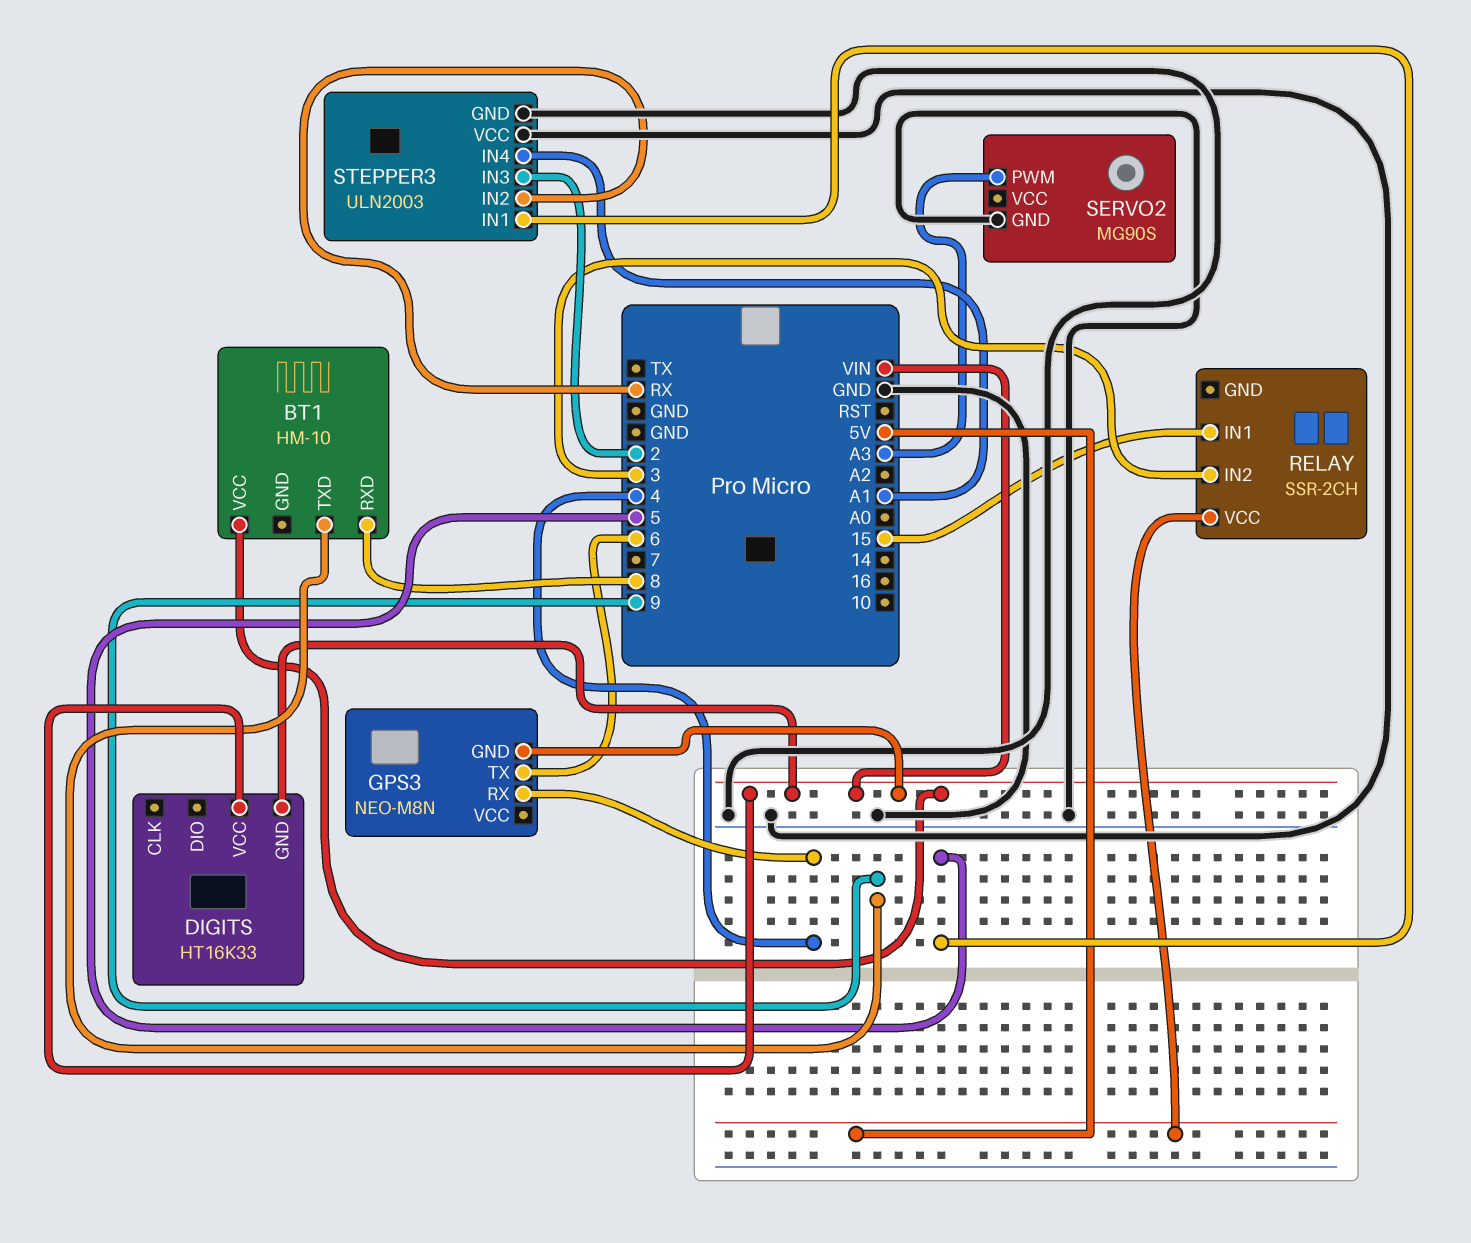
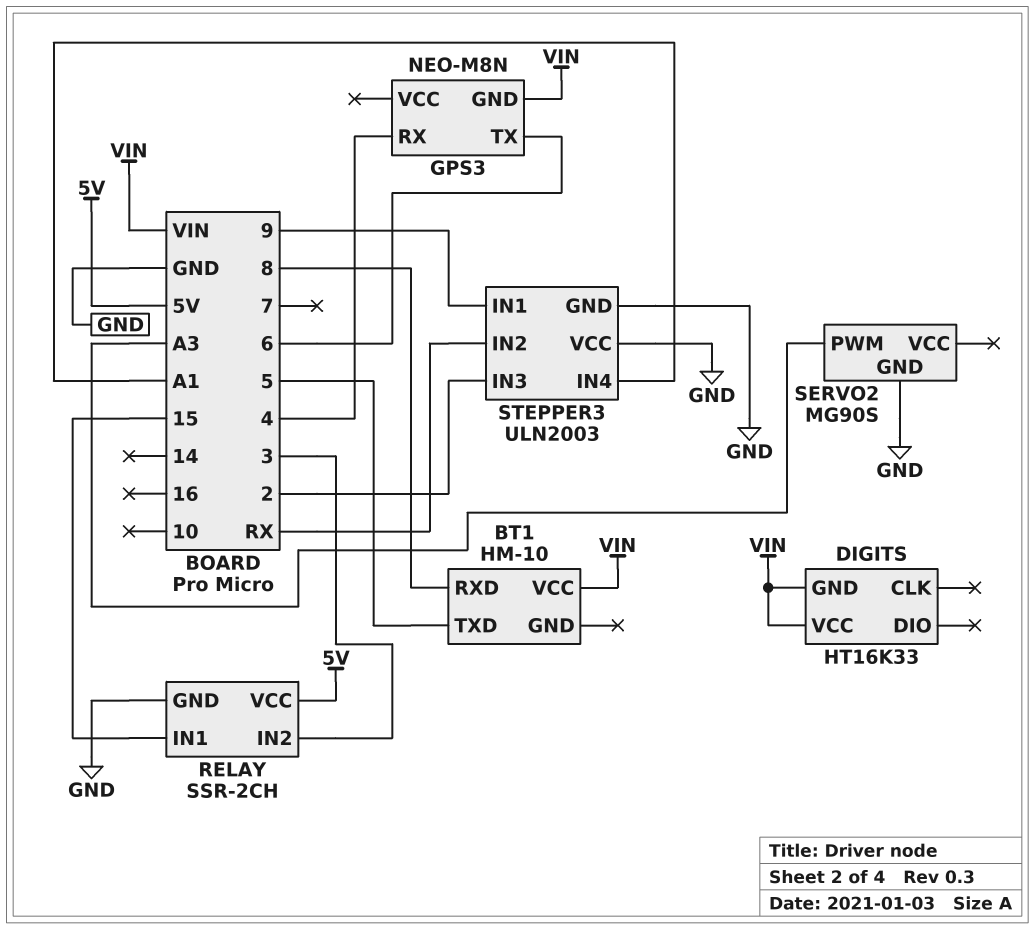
BT1 pin TXD: 9 -> 5
RELAY pin GND: none -> GND
STEPPER3 pin IN1: 5 -> 9

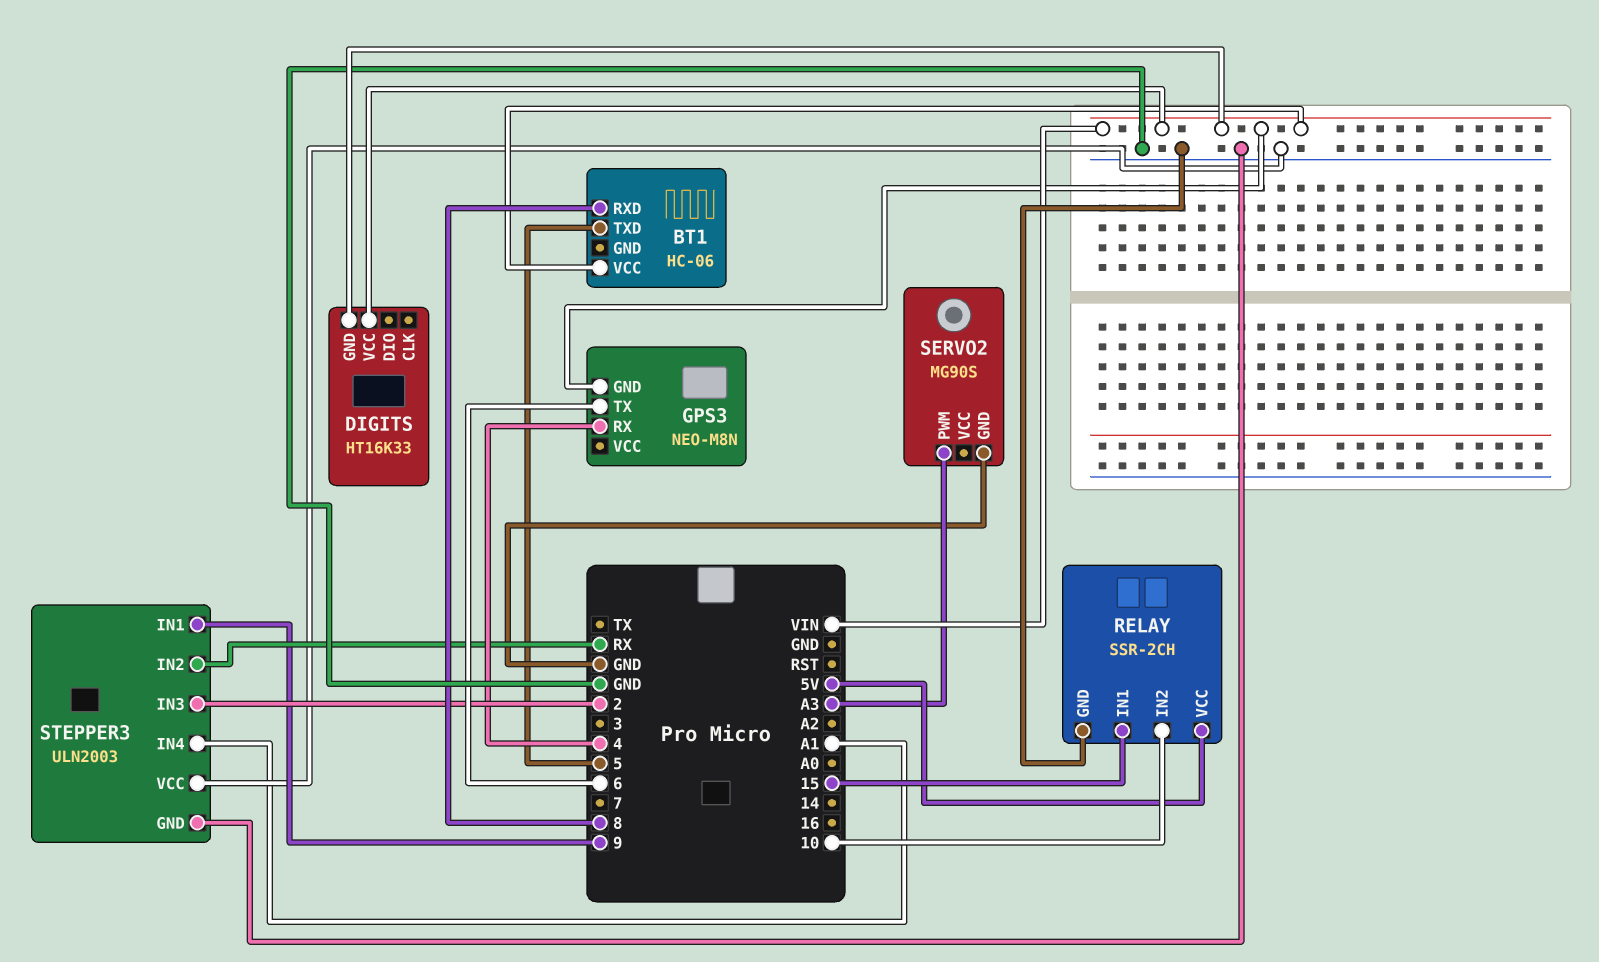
BT1: HM-10 -> HC-06
RELAY pin IN2: 3 -> 10

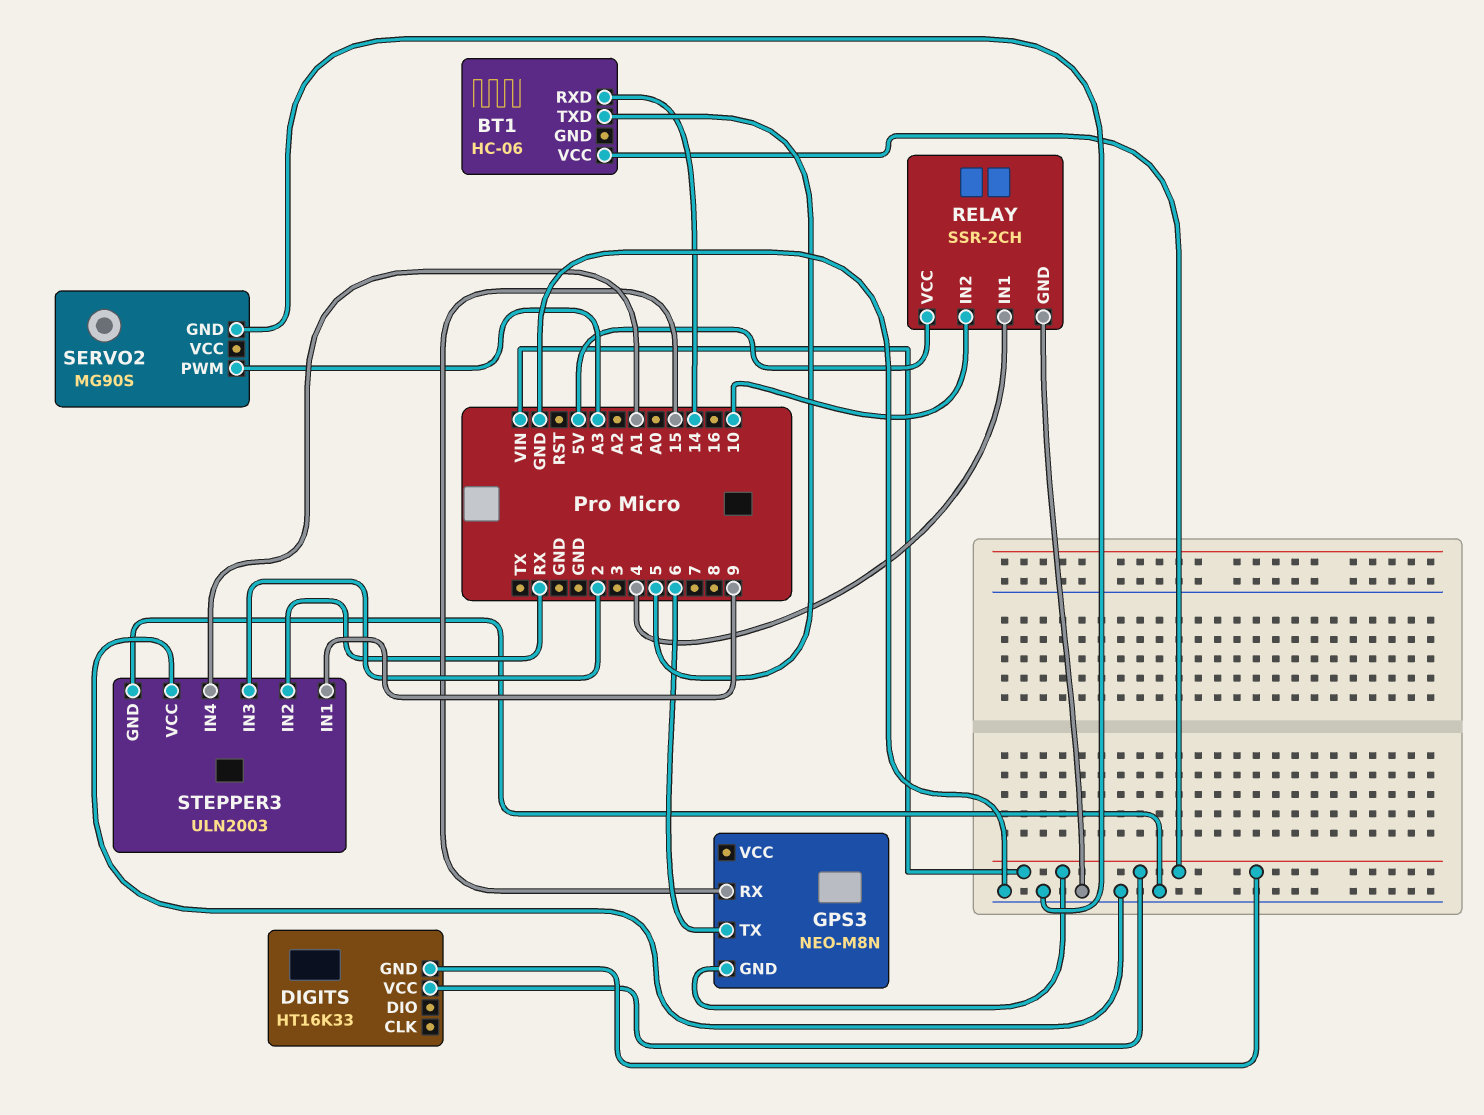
BT1 pin RXD: 8 -> 14
GPS3 pin RX: 4 -> 15
RELAY pin IN1: 15 -> 4

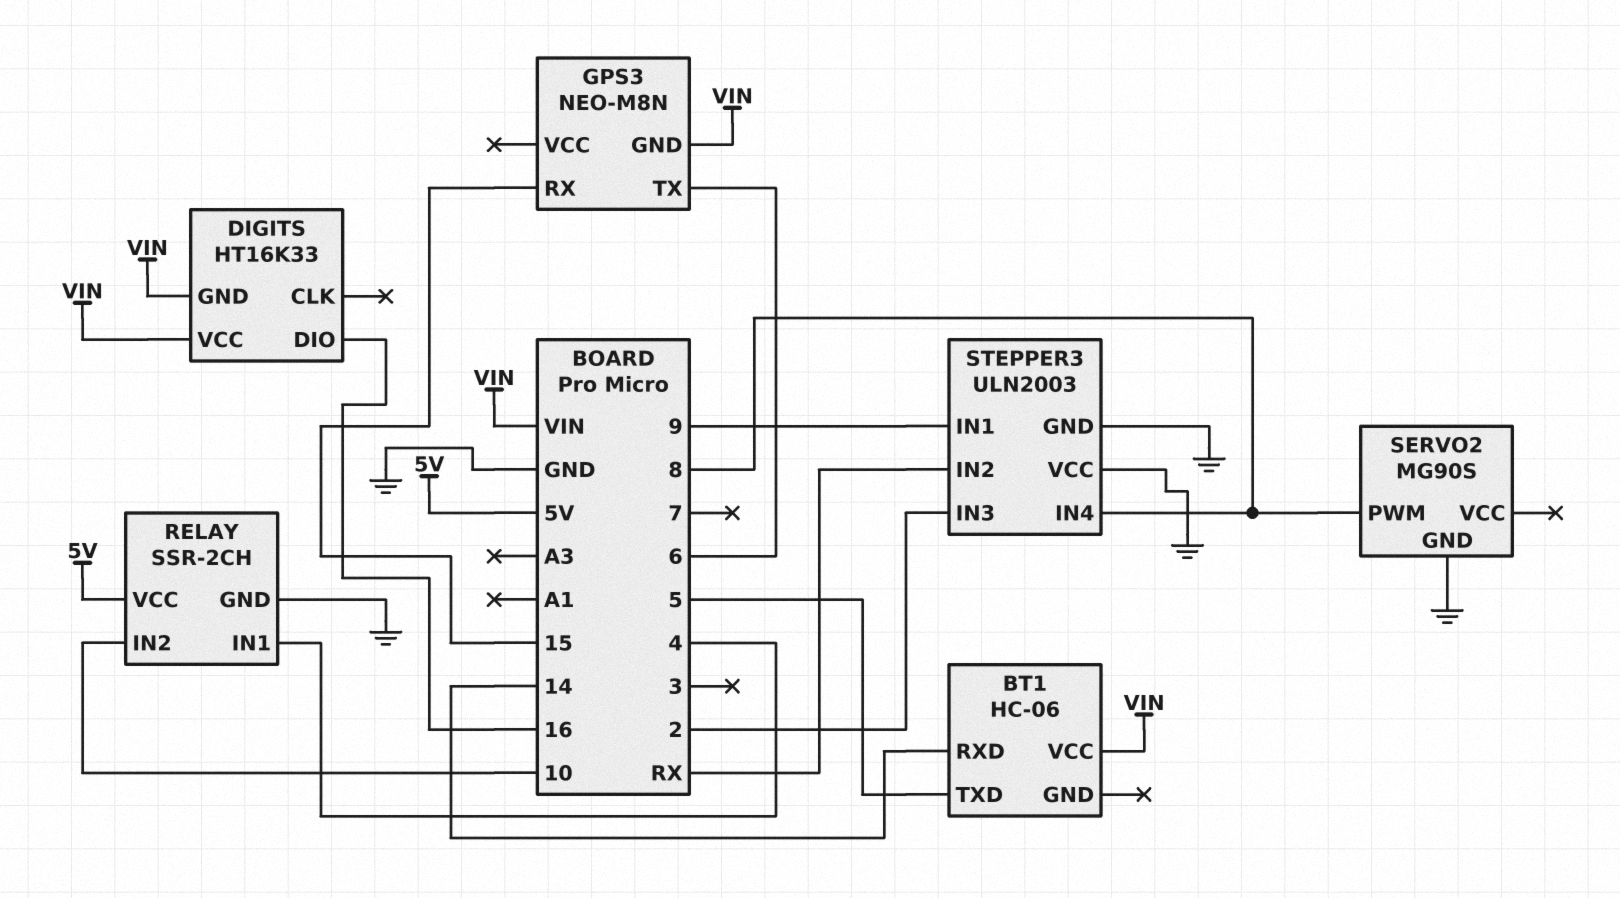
DIGITS pin DIO: none -> 16
SERVO2 pin PWM: A3 -> 8
STEPPER3 pin IN4: A1 -> 8

